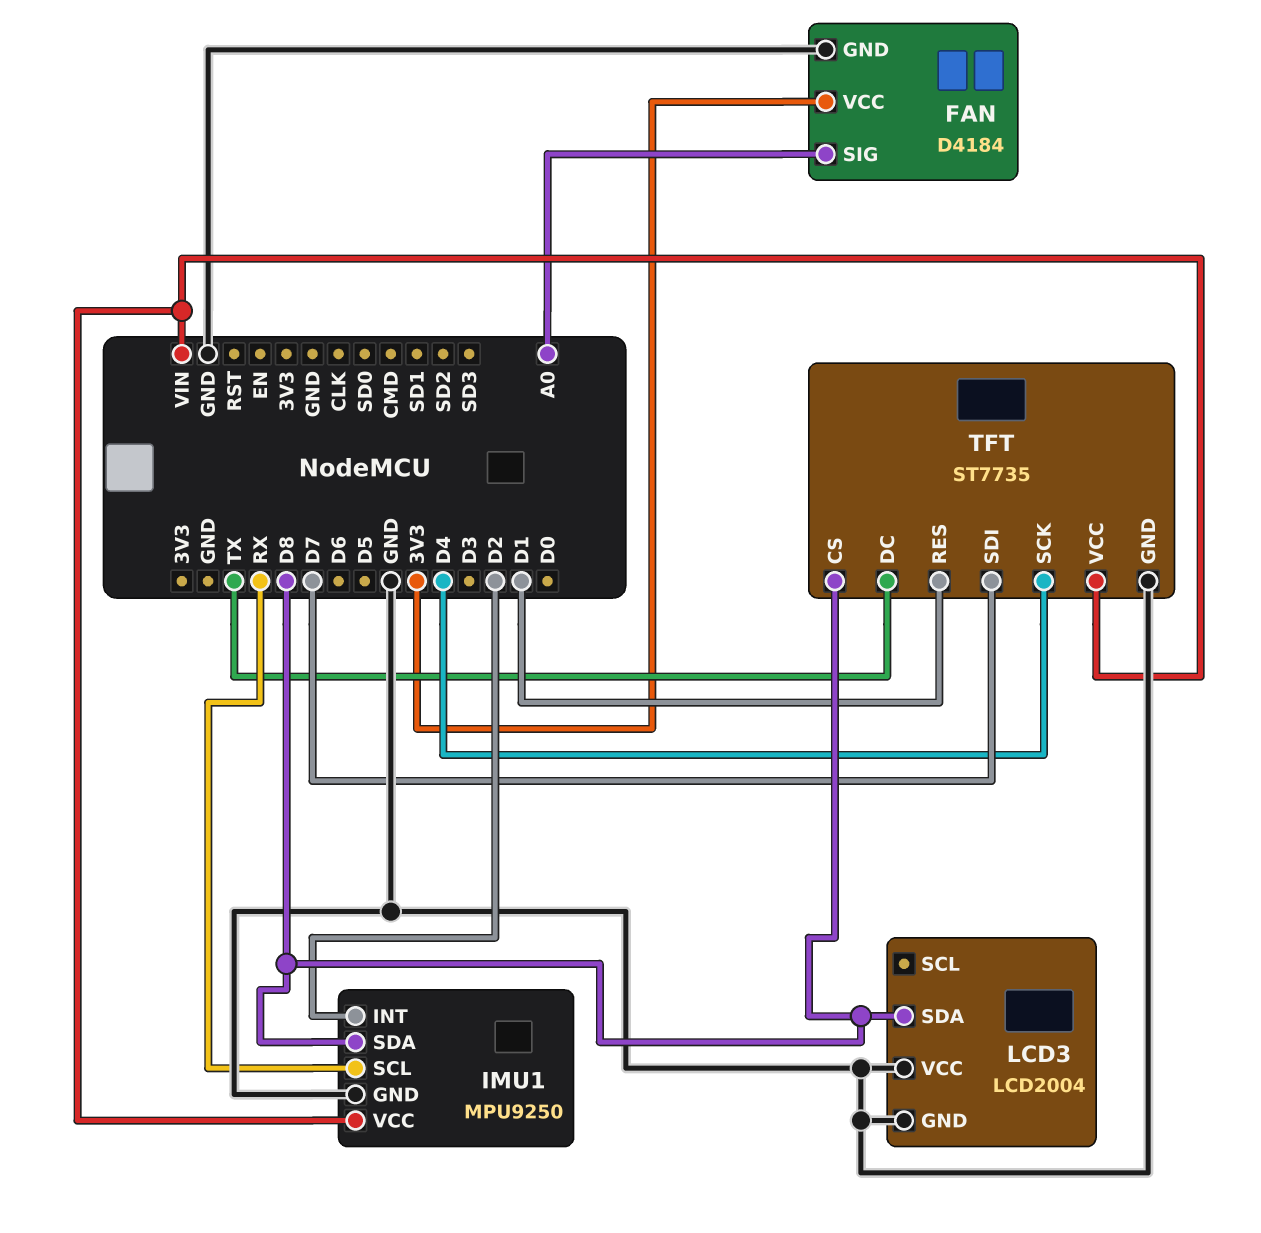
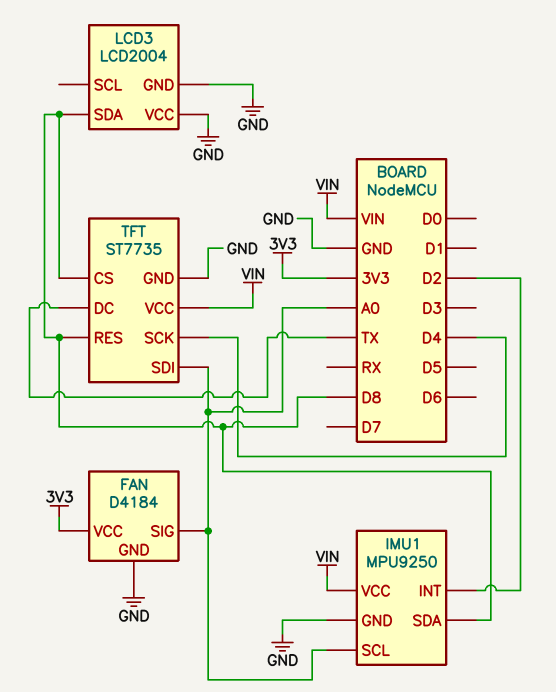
IMU1 pin SCL: RX -> A0
TFT pin RES: D1 -> D8
TFT pin SDI: D7 -> A0

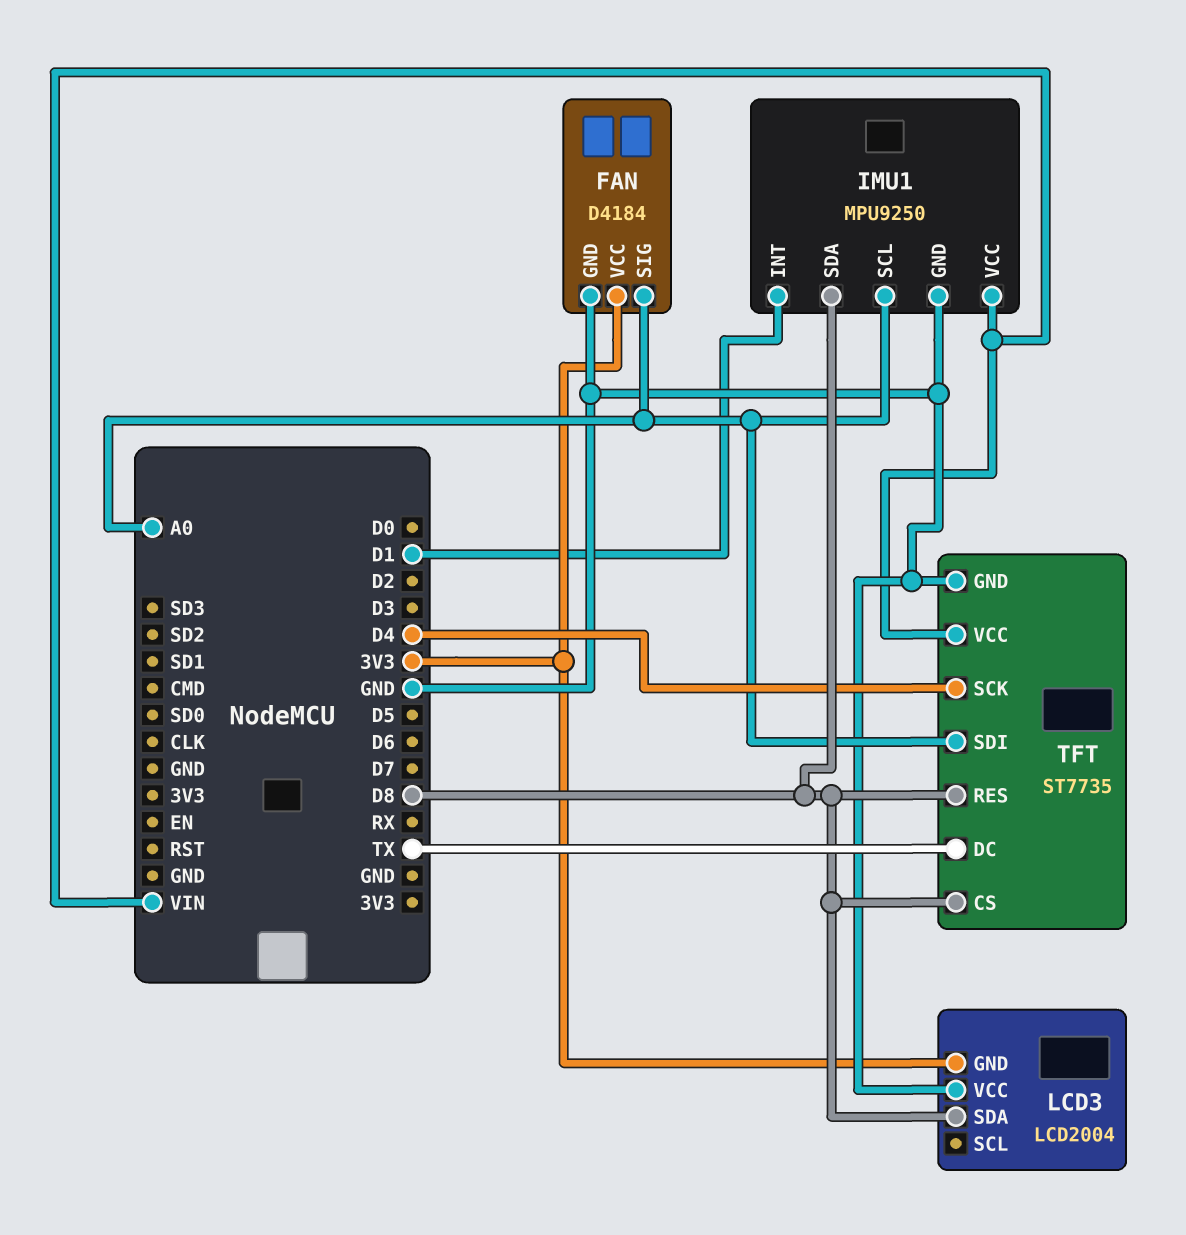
IMU1 pin INT: D2 -> D1
LCD3 pin GND: GND -> 3V3

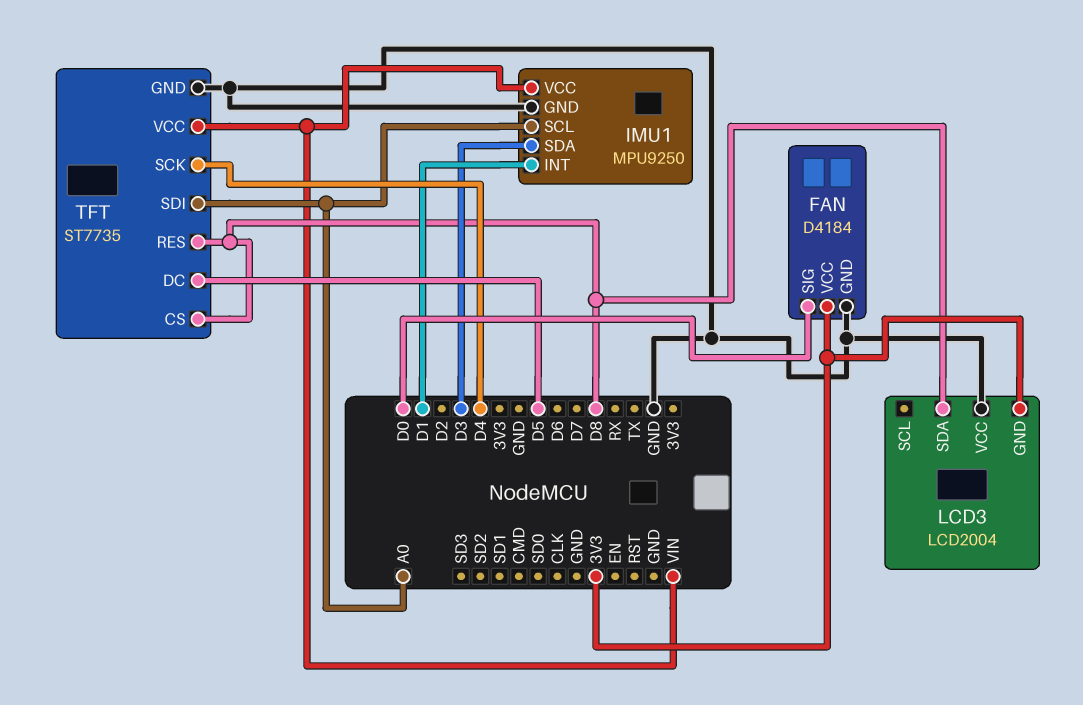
FAN pin SIG: A0 -> D0
IMU1 pin SDA: D8 -> D3
TFT pin DC: TX -> D5

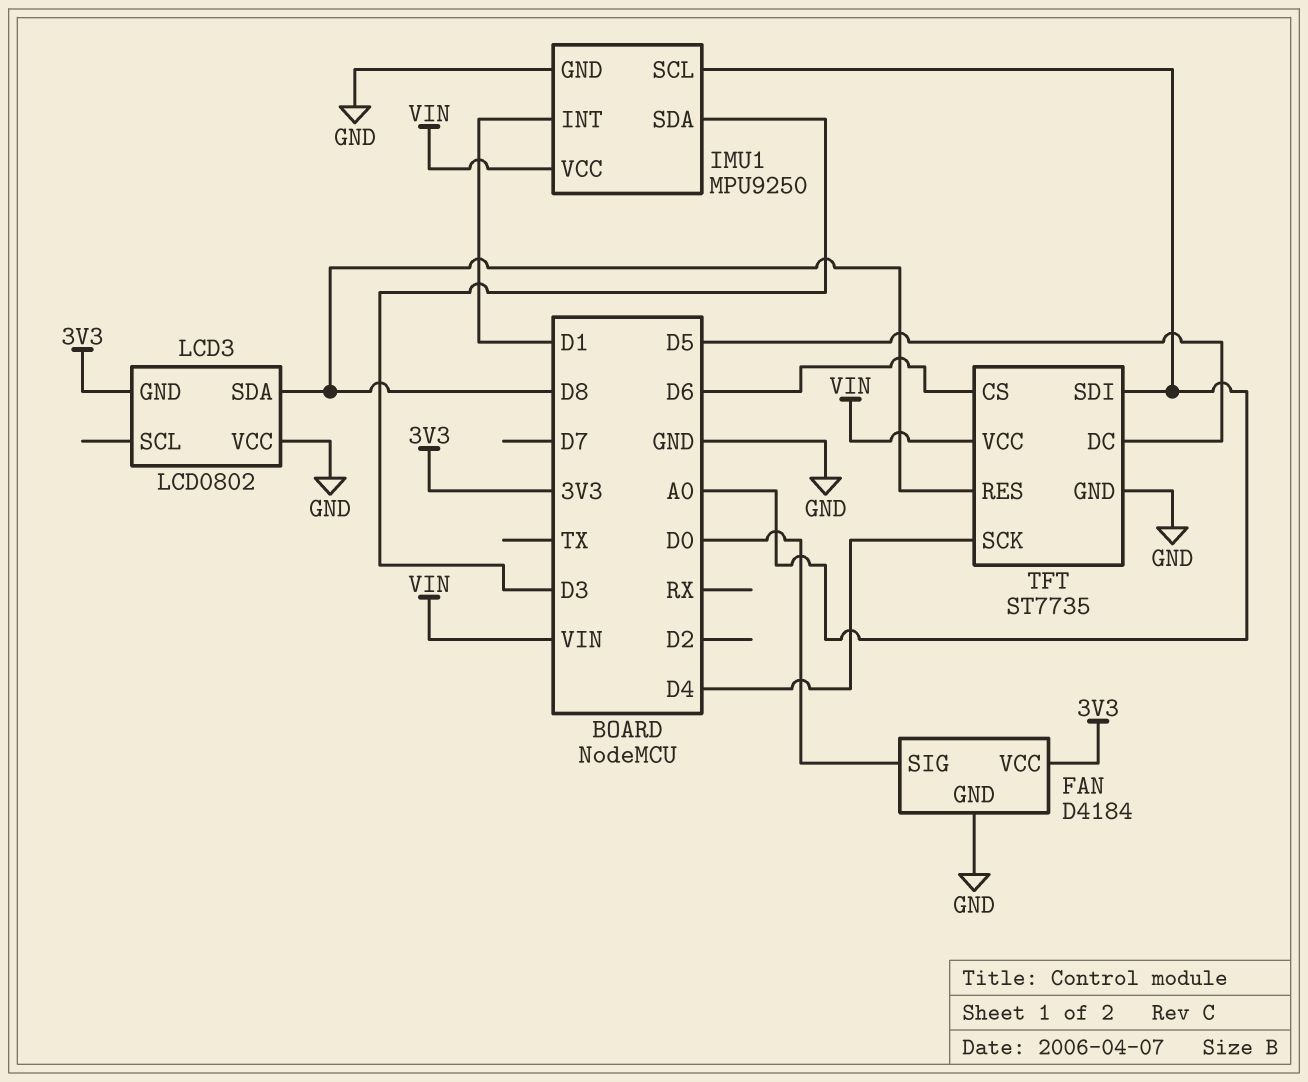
LCD3: LCD2004 -> LCD0802
TFT pin CS: D8 -> D6

